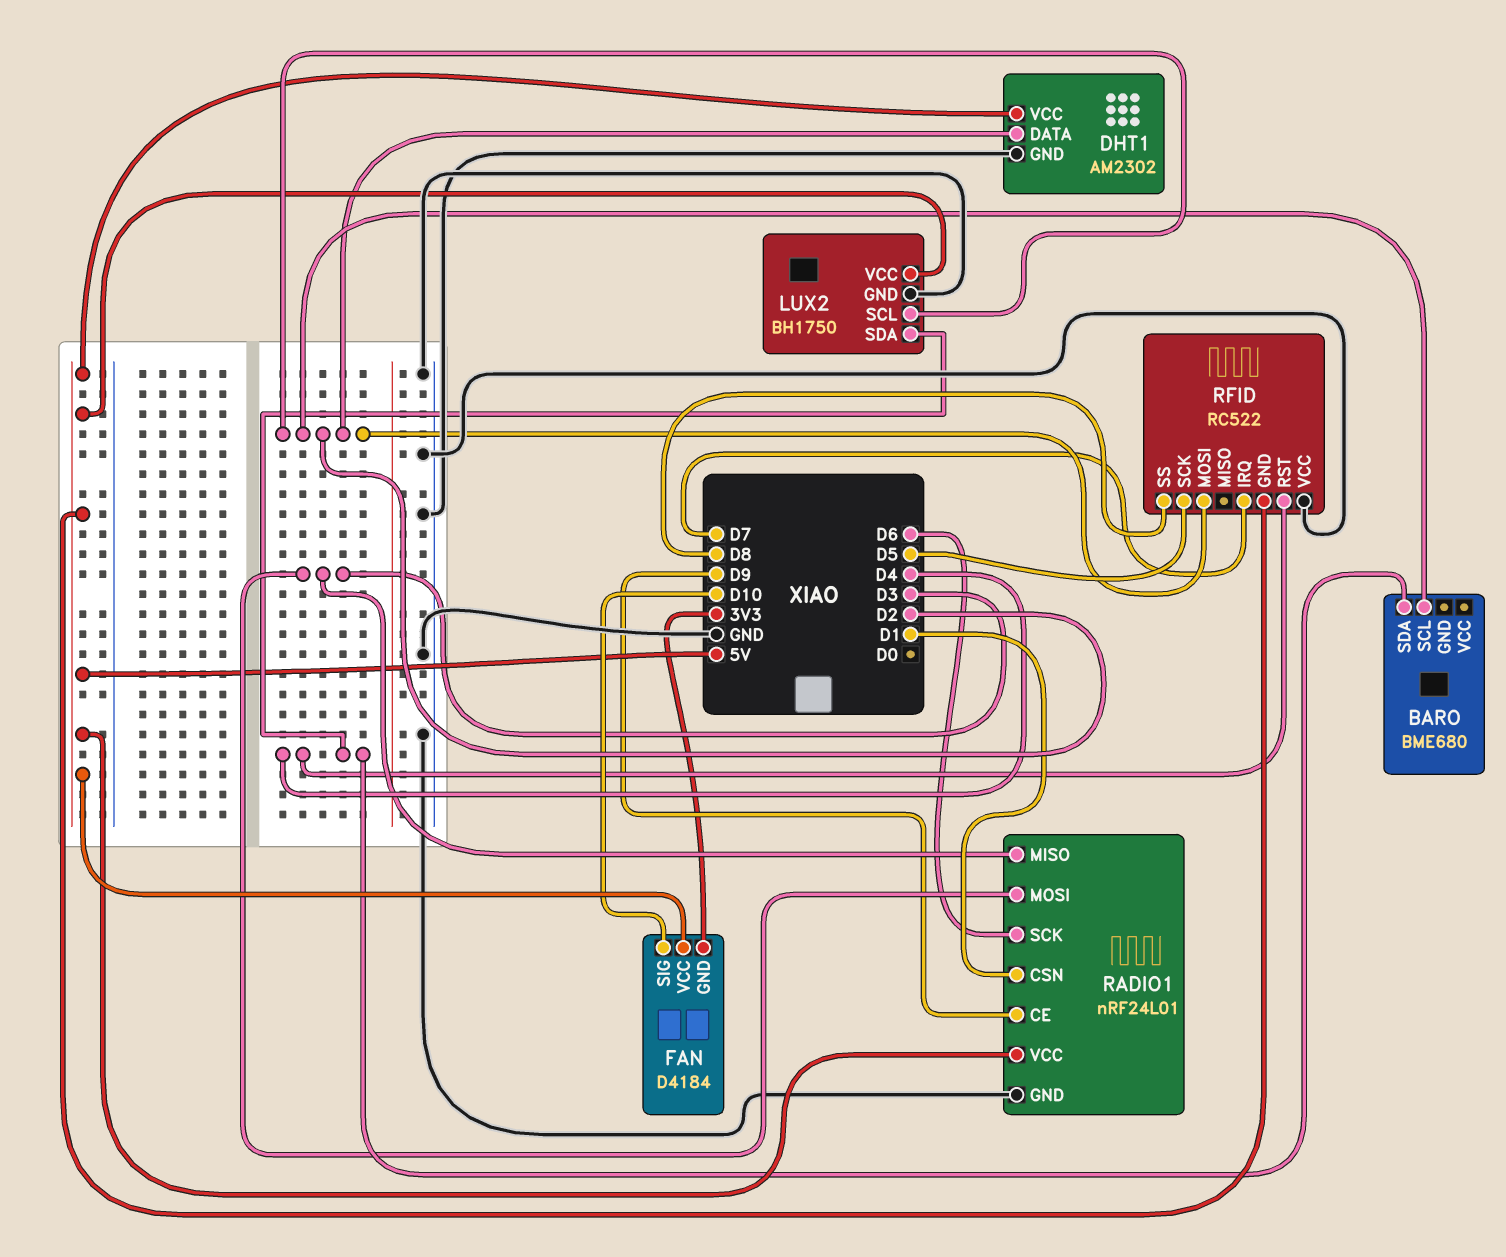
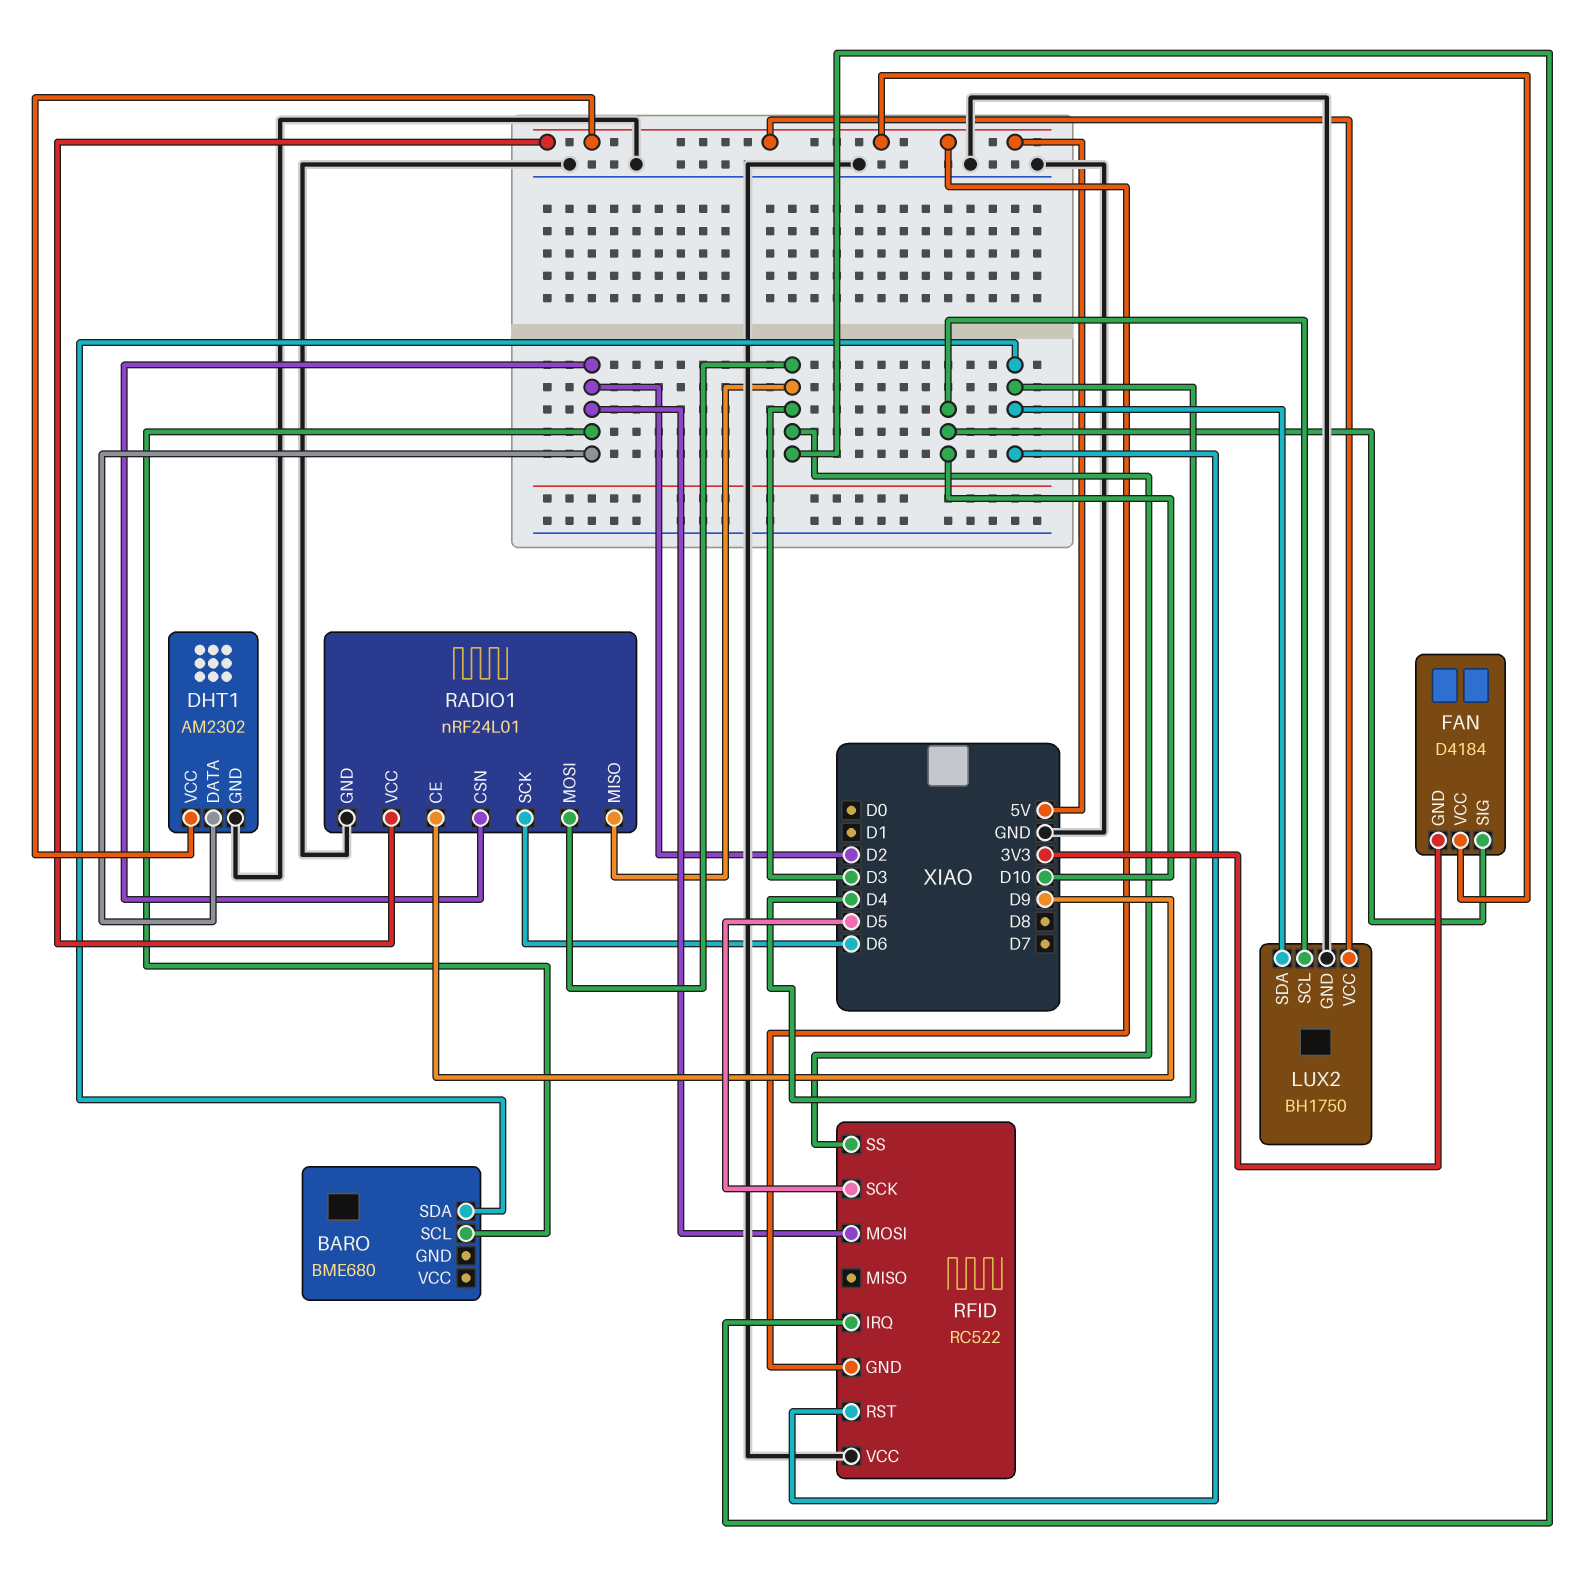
LUX2 pin SCL: D2 -> D10
RADIO1 pin CSN: D1 -> D2
RFID pin IRQ: D7 -> D3
RFID pin SS: D8 -> D3

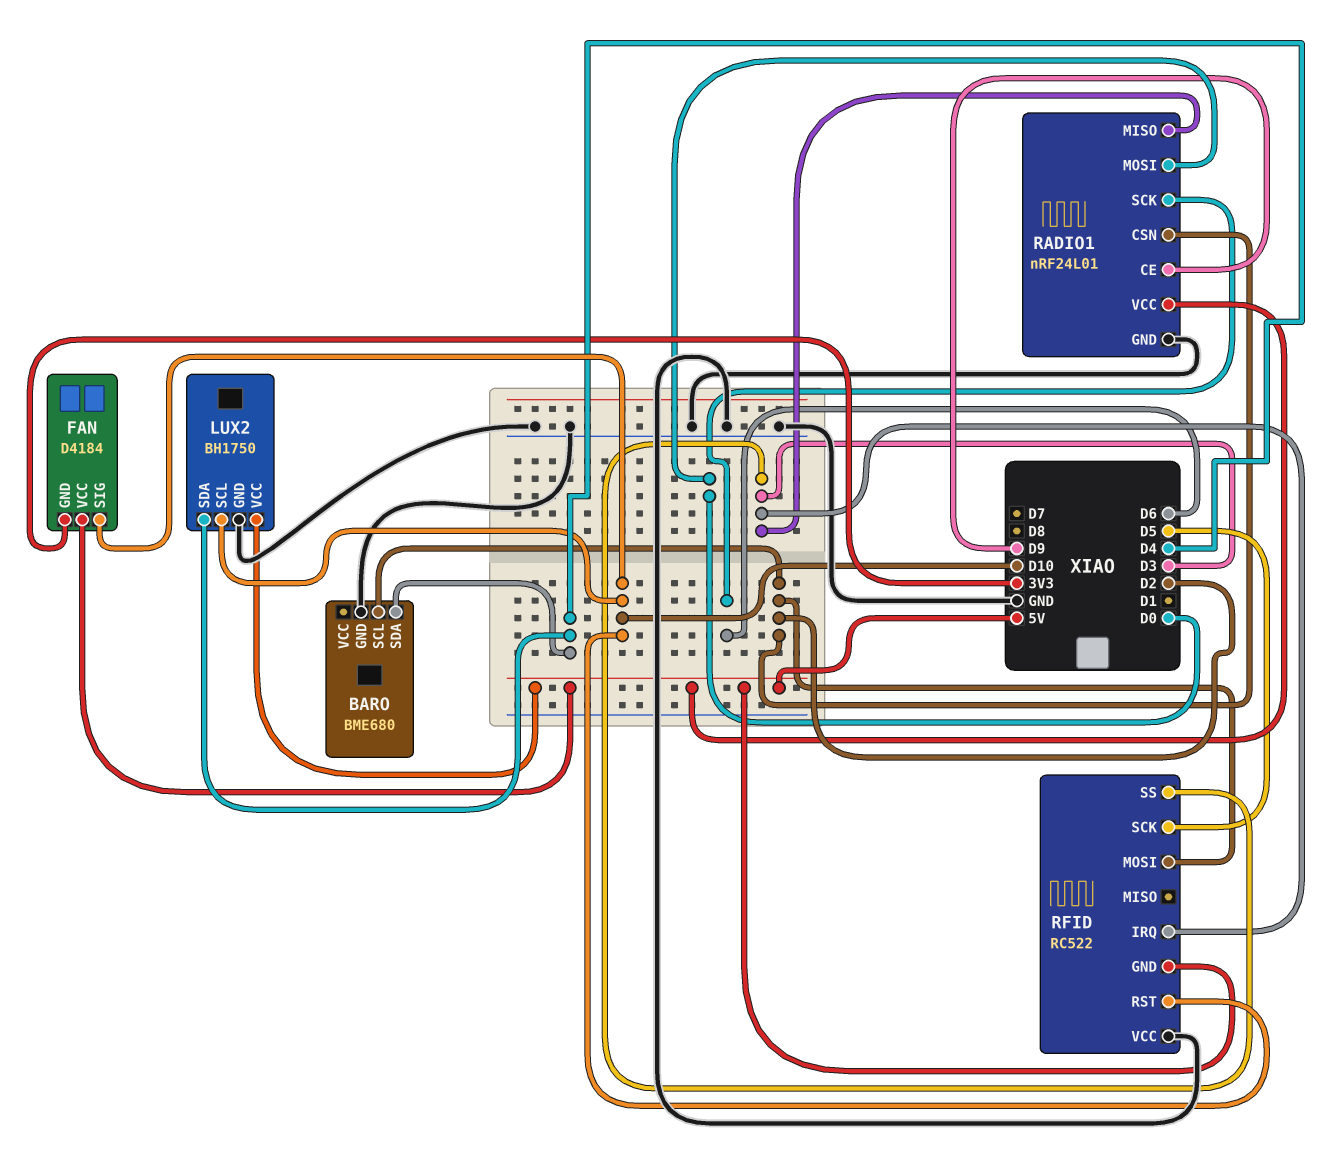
BARO pin GND: none -> GND
DHT1: AM2302 -> none
DHT1 pin DATA: D2 -> none
DHT1 pin GND: GND -> none
DHT1 pin VCC: 5V -> none
RADIO1 pin MOSI: D3 -> D0
RFID pin RST: D4 -> D10

